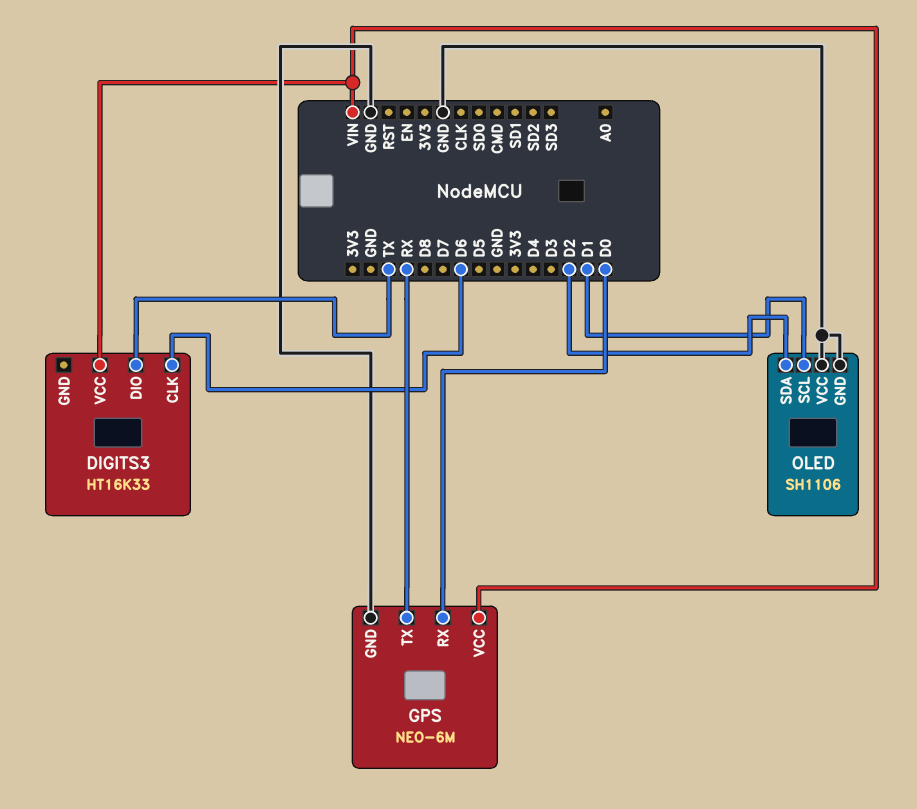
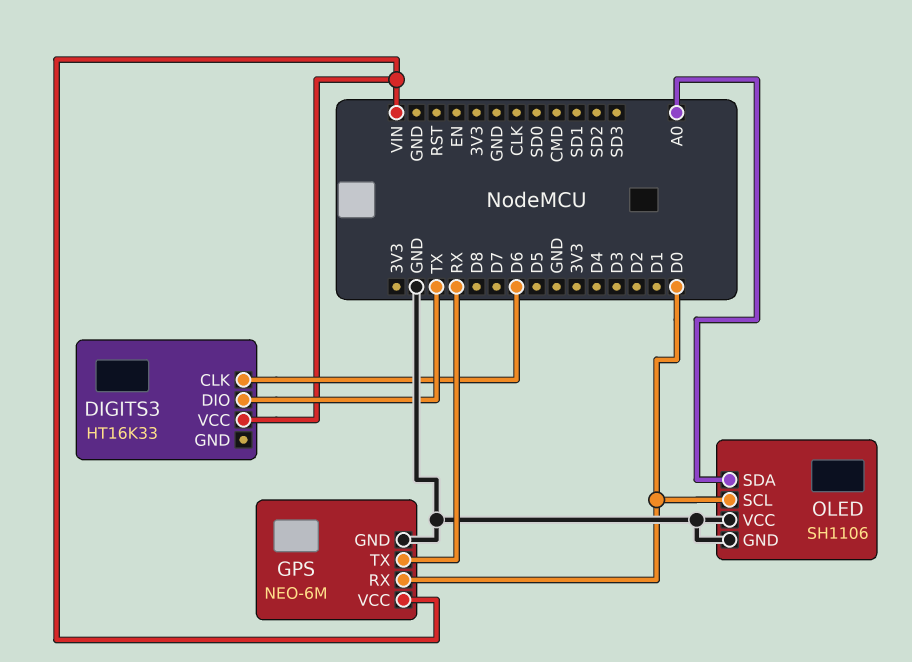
OLED pin SCL: D1 -> D0
OLED pin SDA: D2 -> A0

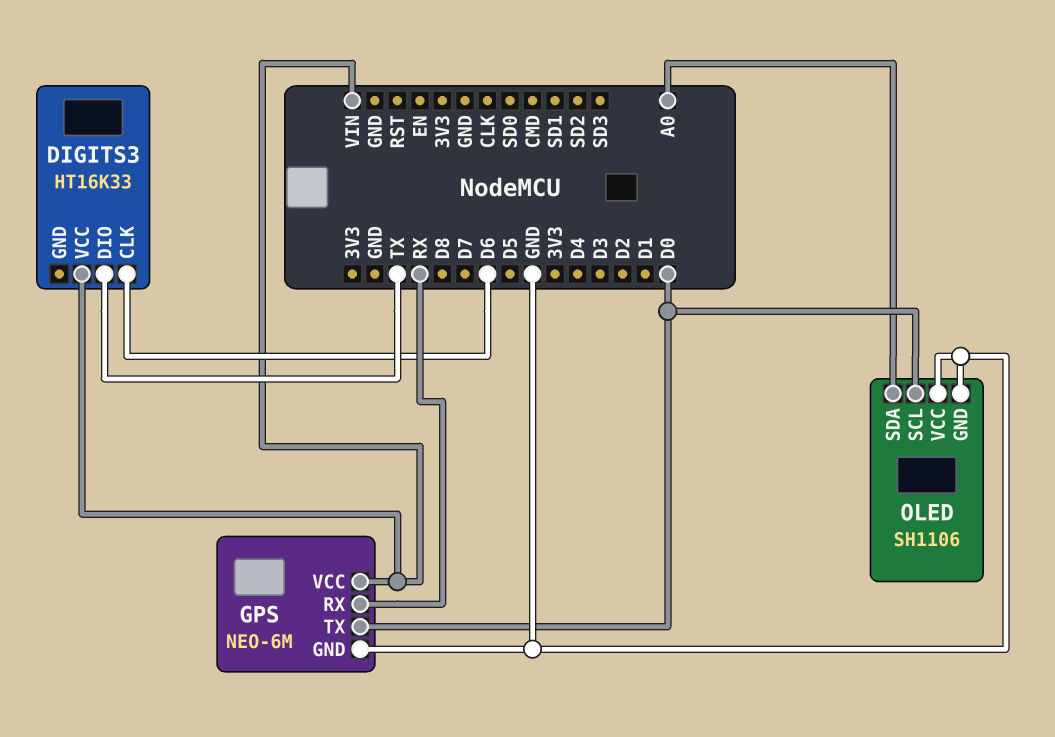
GPS pin RX: D0 -> RX
GPS pin TX: RX -> D0

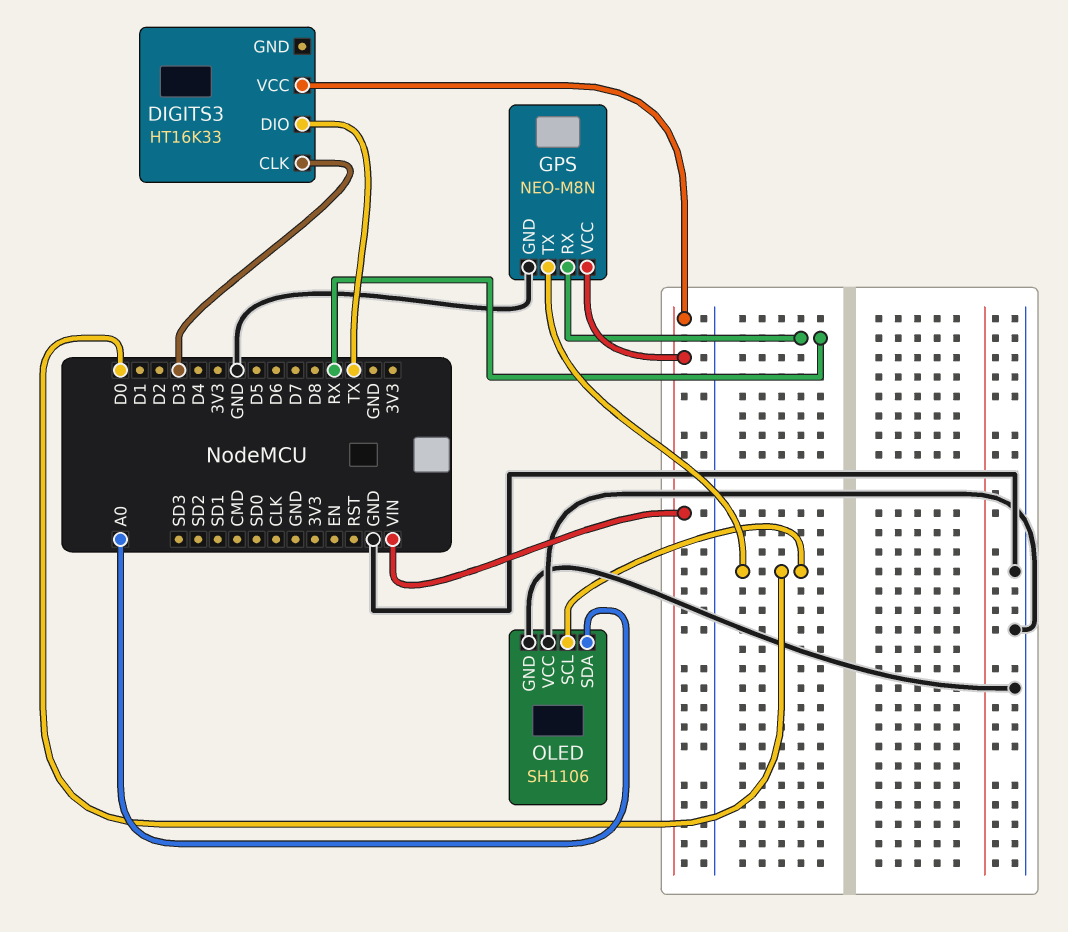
DIGITS3 pin CLK: D6 -> D3
GPS: NEO-6M -> NEO-M8N

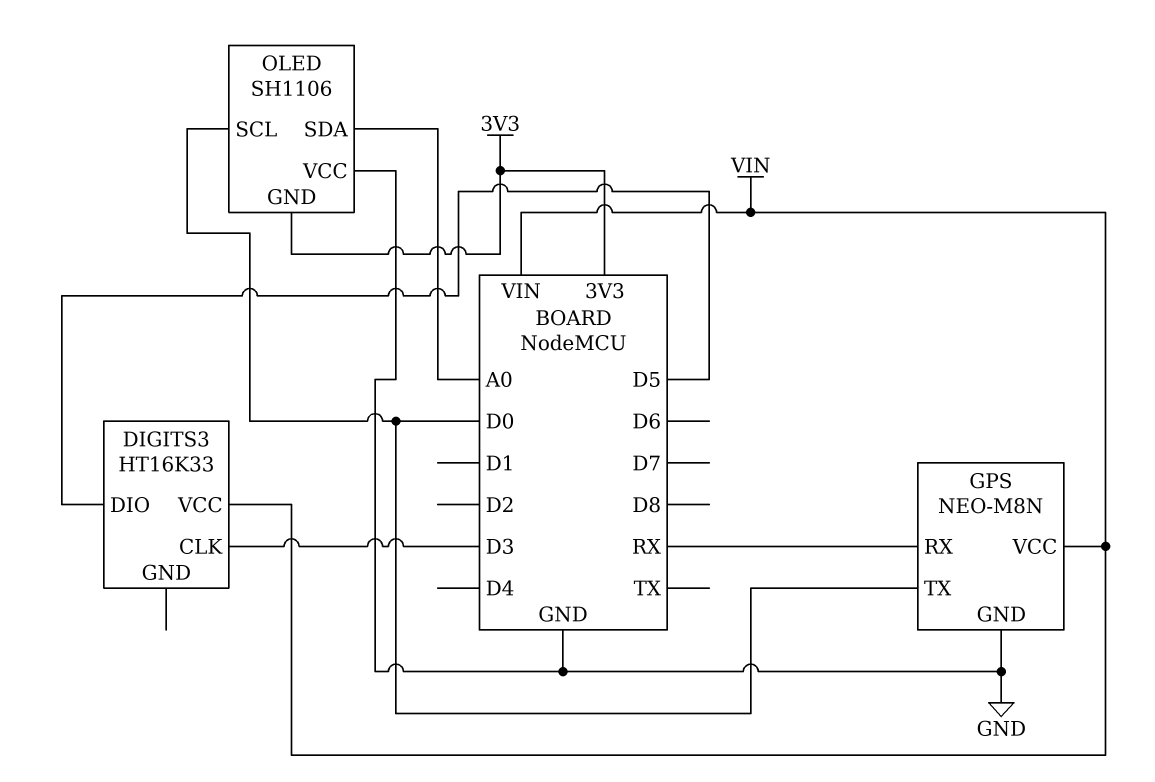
DIGITS3 pin DIO: TX -> D5
OLED pin GND: GND -> 3V3

